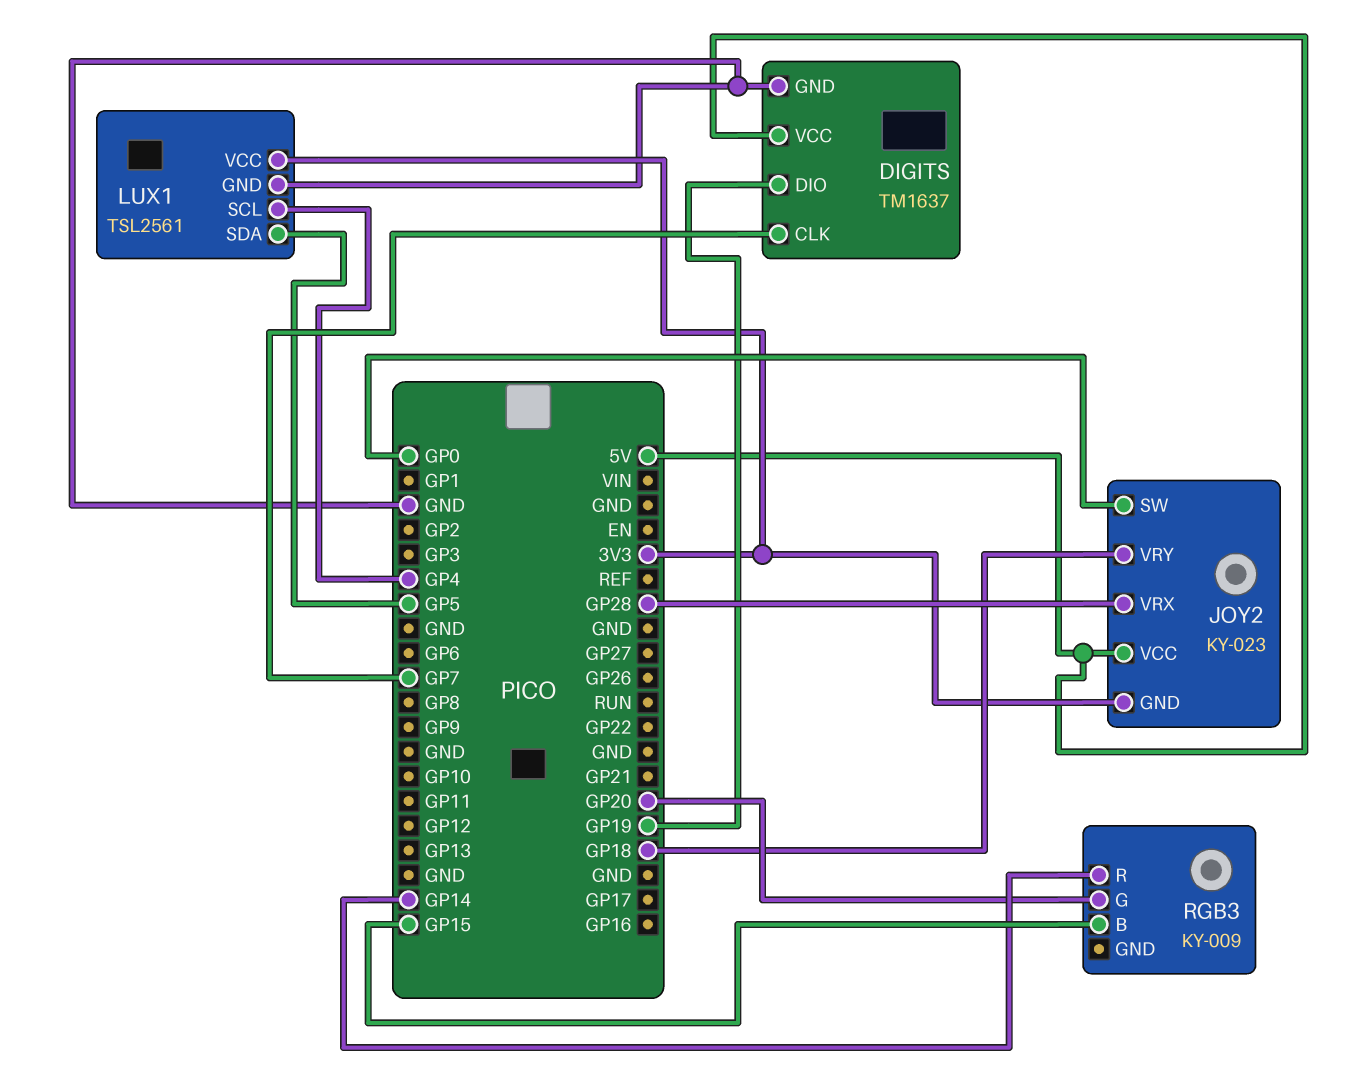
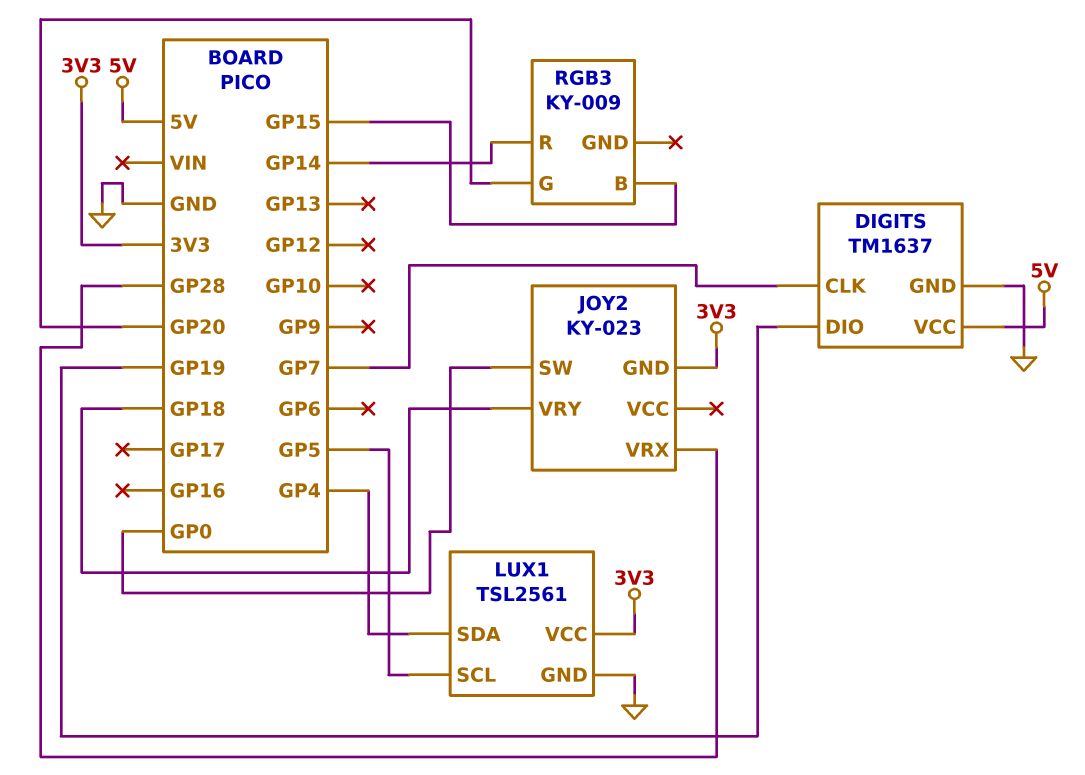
JOY2 pin VCC: 5V -> none
LUX1 pin SCL: GP4 -> GP5
LUX1 pin SDA: GP5 -> GP4

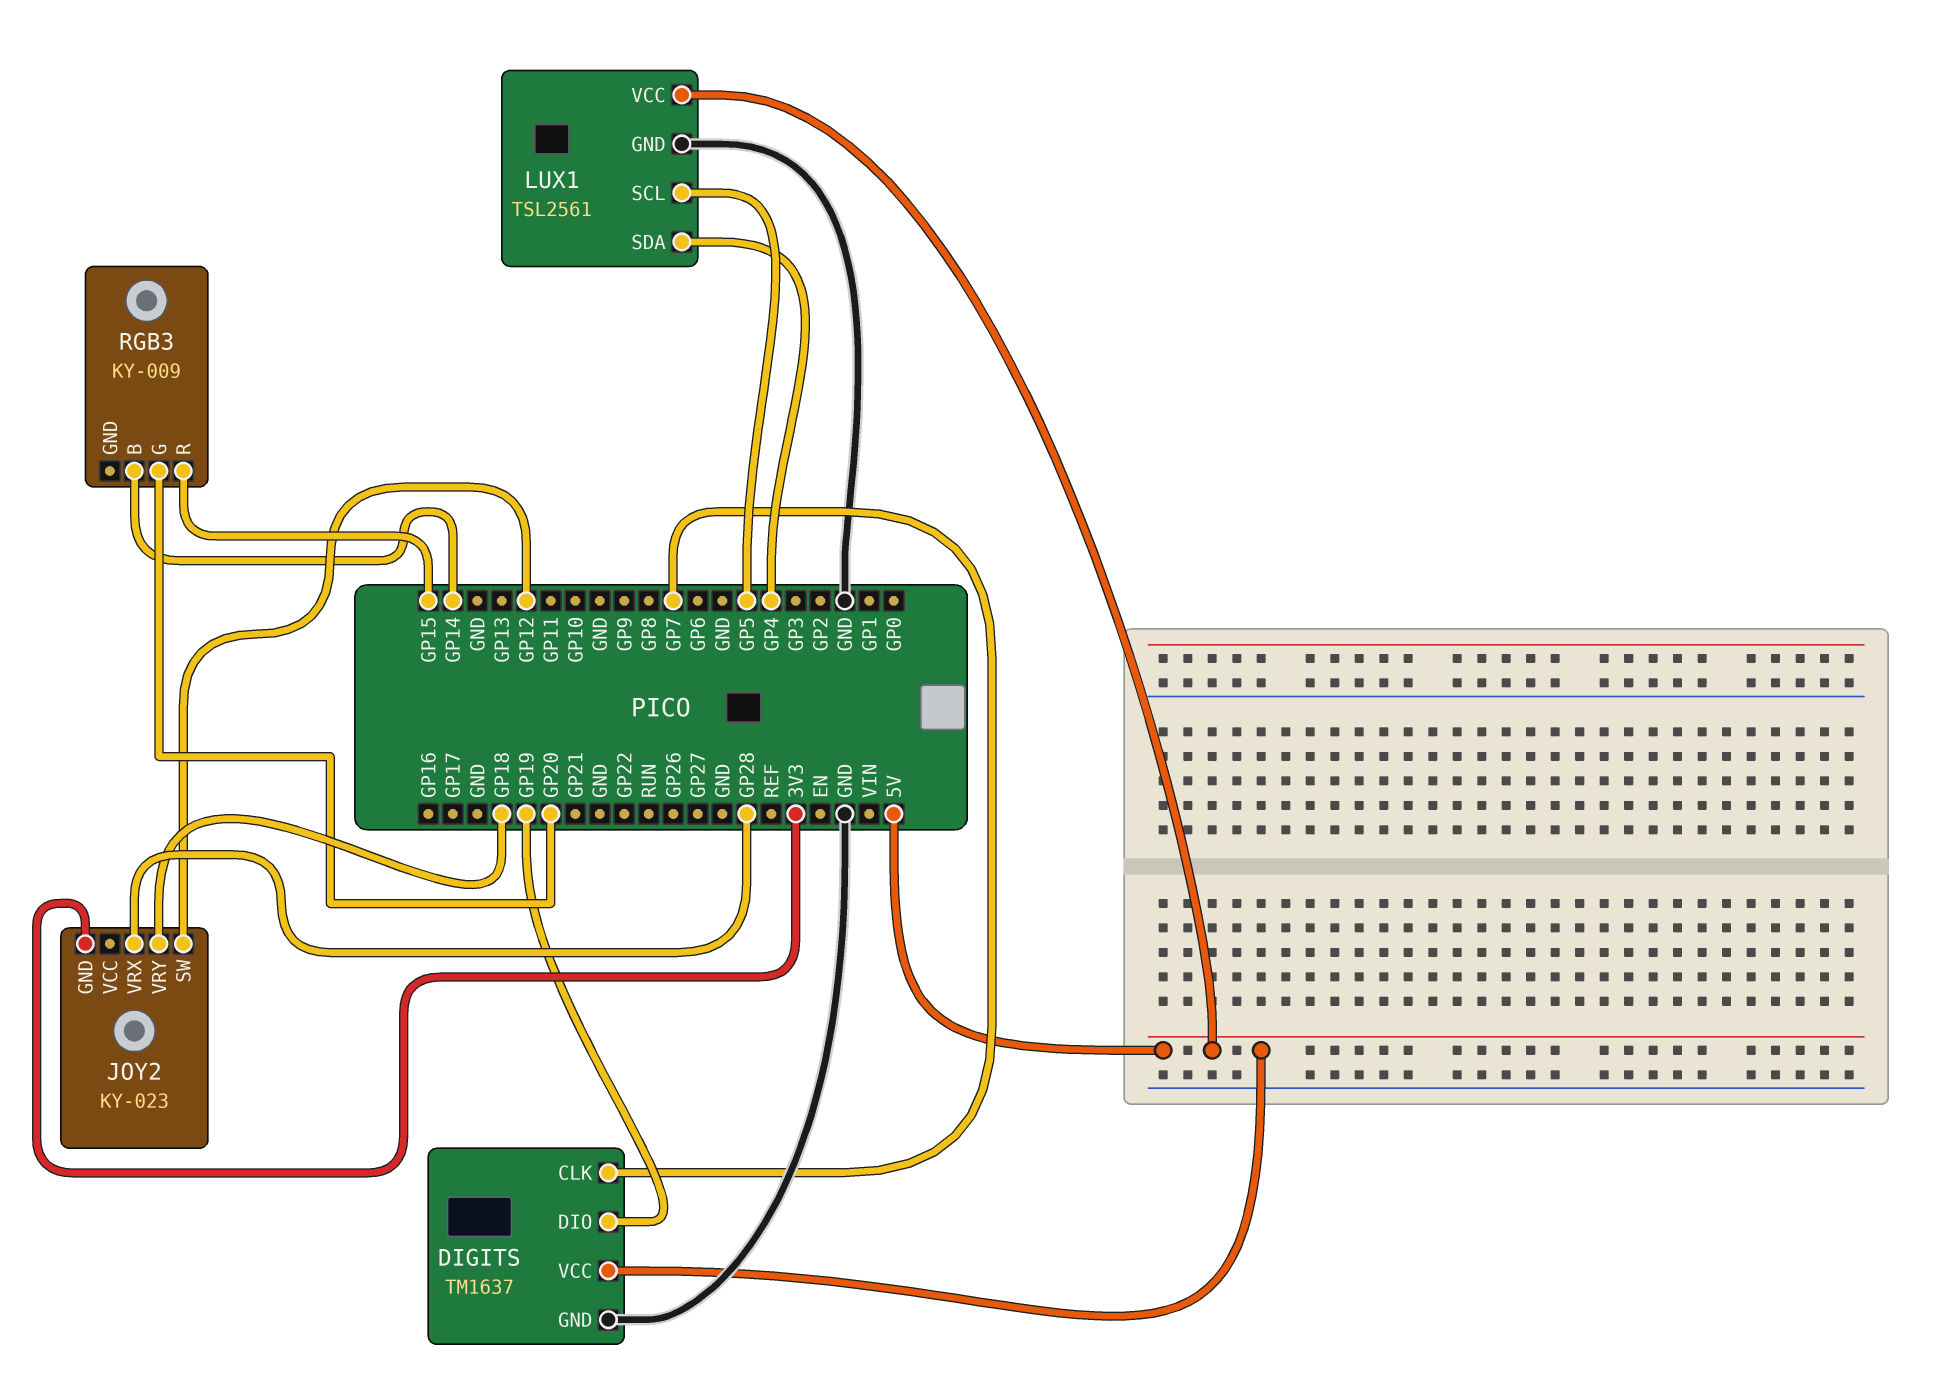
JOY2 pin SW: GP0 -> GP12
LUX1 pin VCC: 3V3 -> 5V
RGB3 pin B: GP15 -> GP14
RGB3 pin R: GP14 -> GP15

